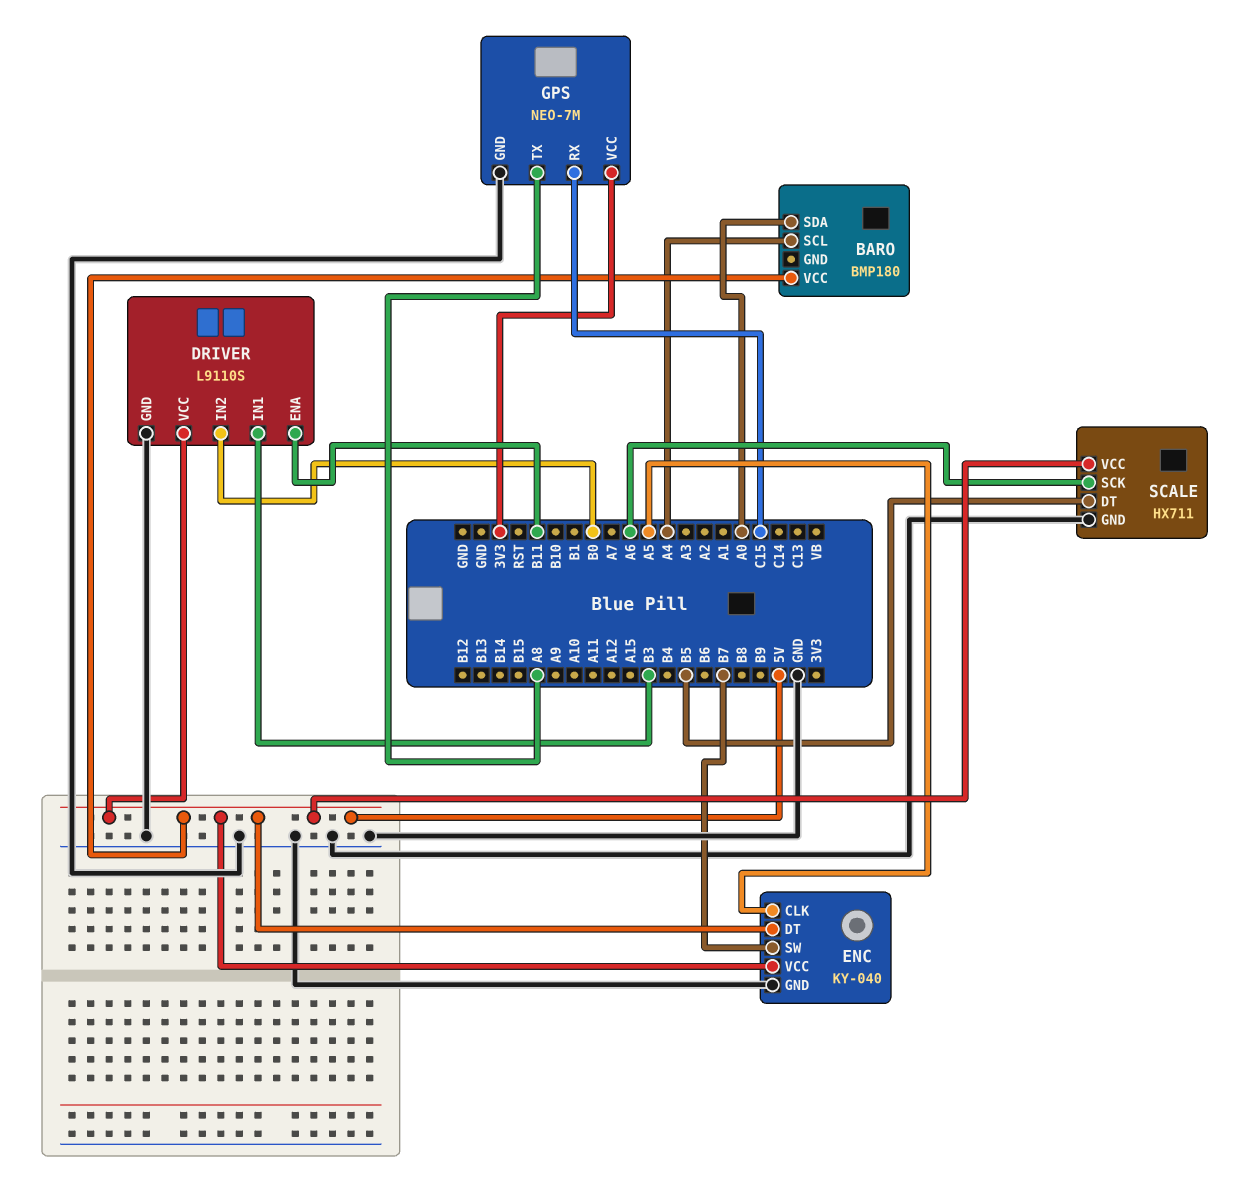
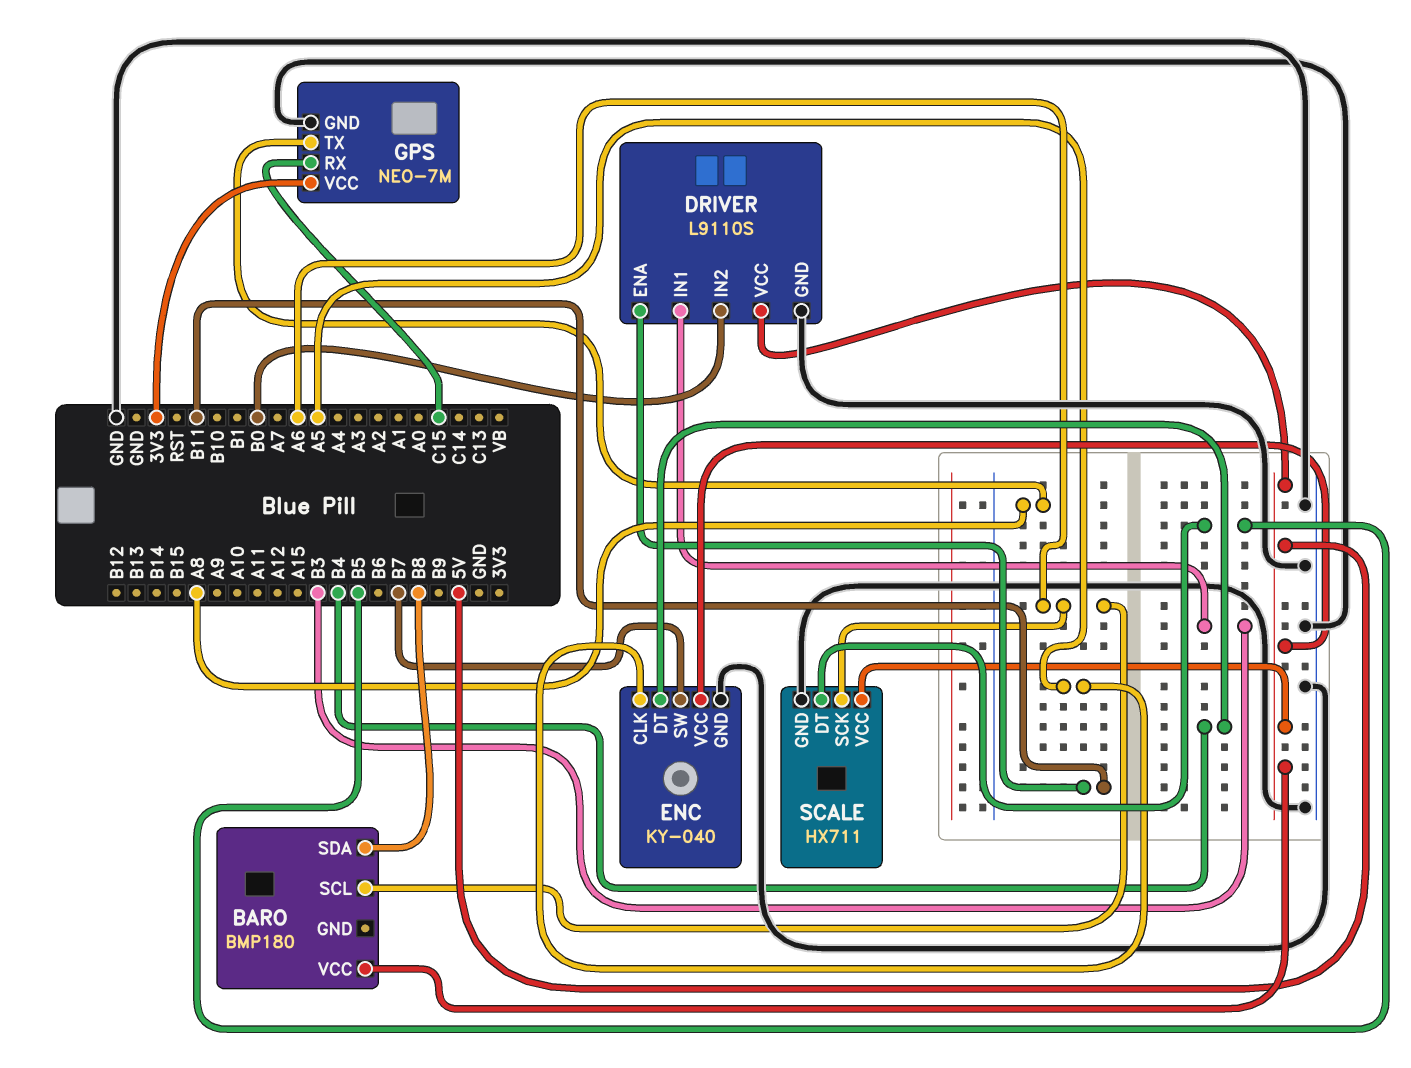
BARO pin SCL: A4 -> A6
BARO pin SDA: A0 -> B8
ENC pin DT: 5V -> B4

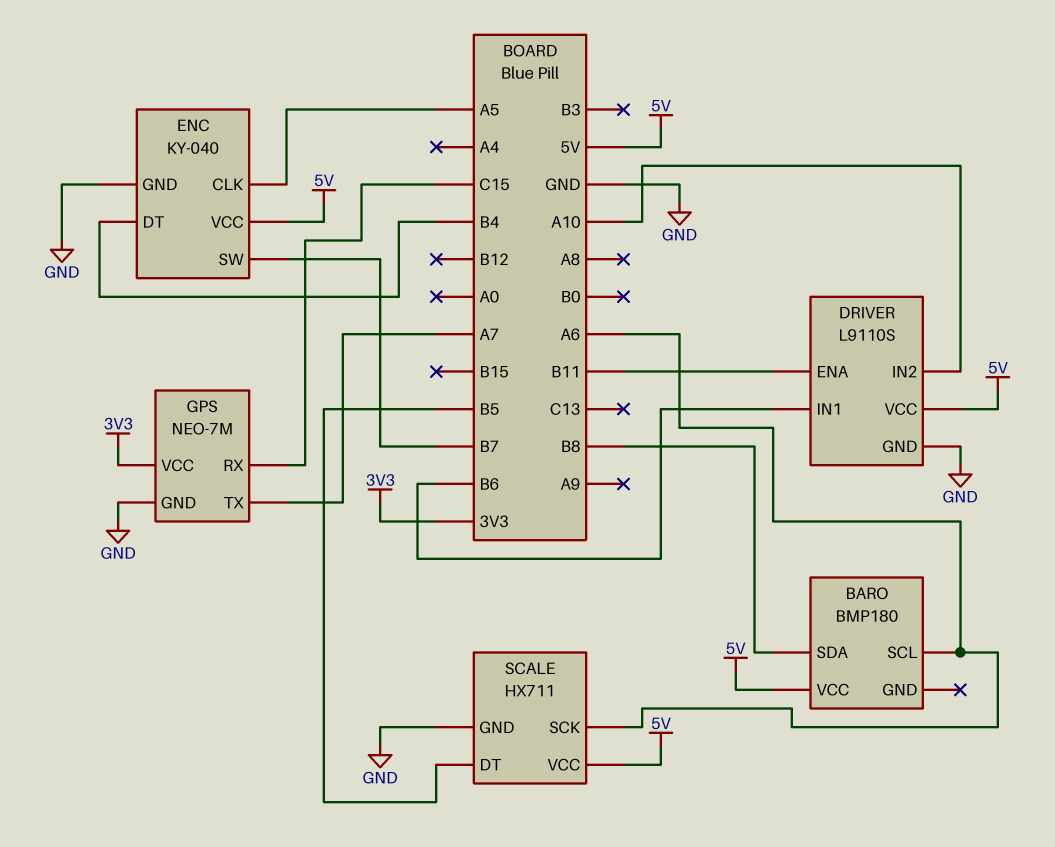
DRIVER pin IN1: B3 -> B6
DRIVER pin IN2: B0 -> A10
GPS pin TX: A8 -> A7

